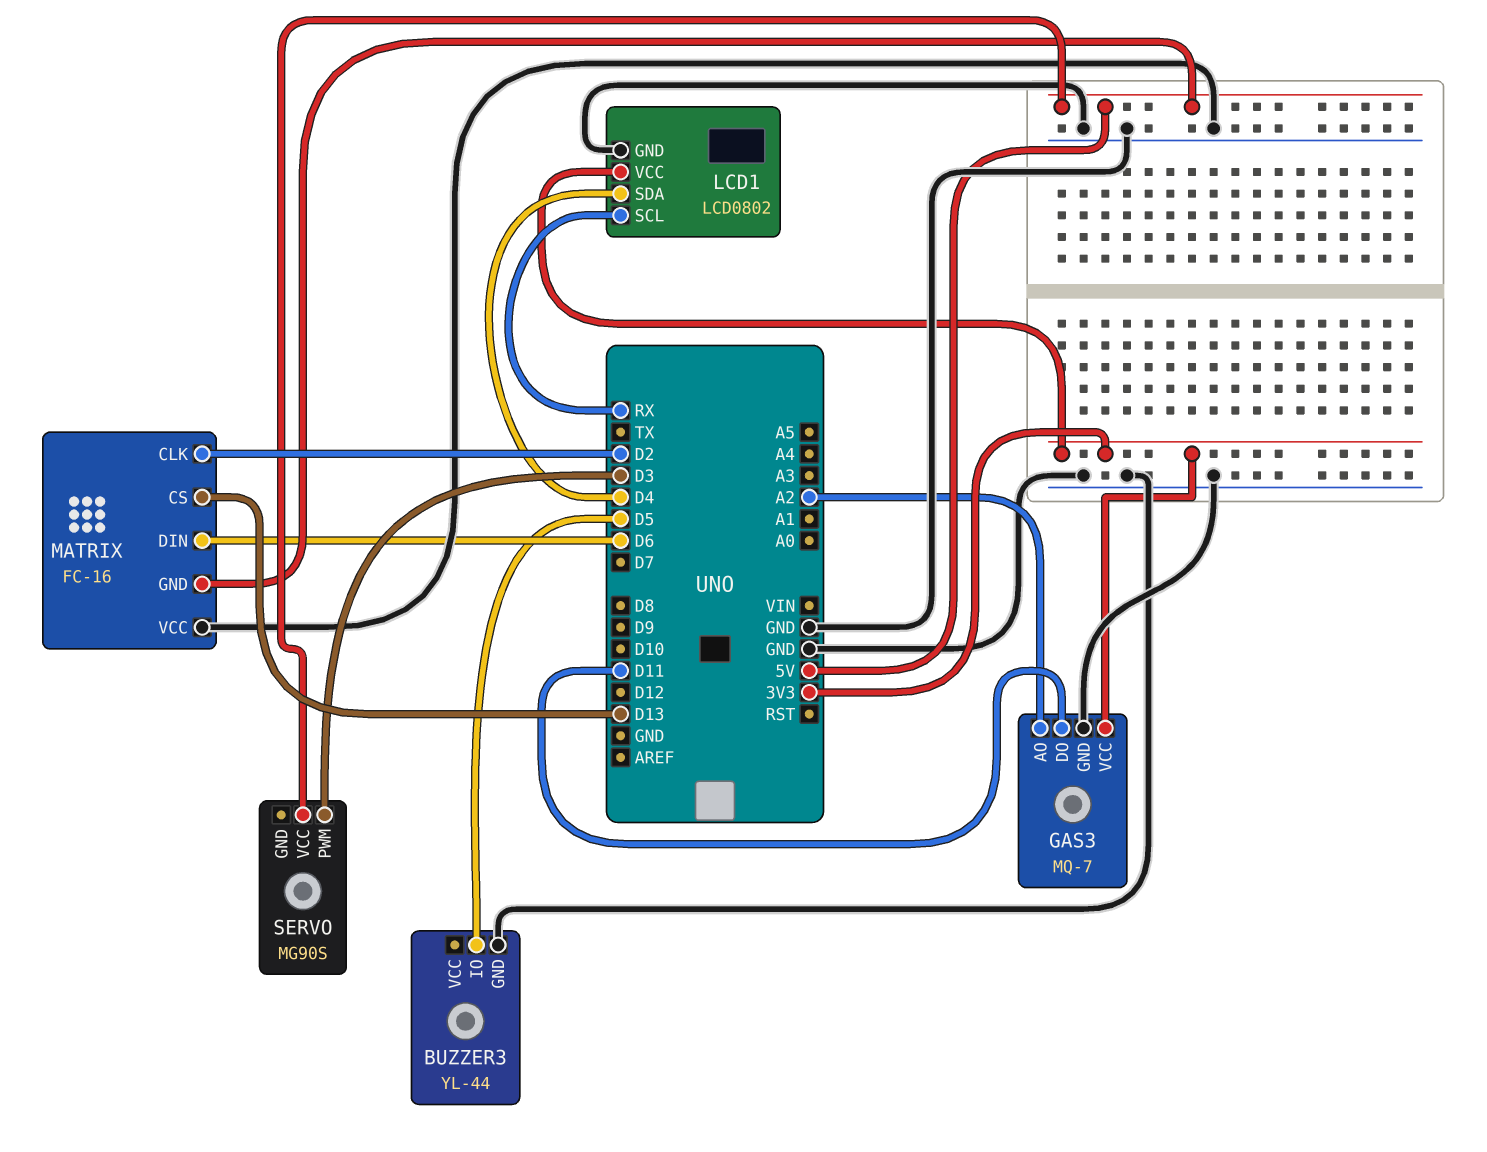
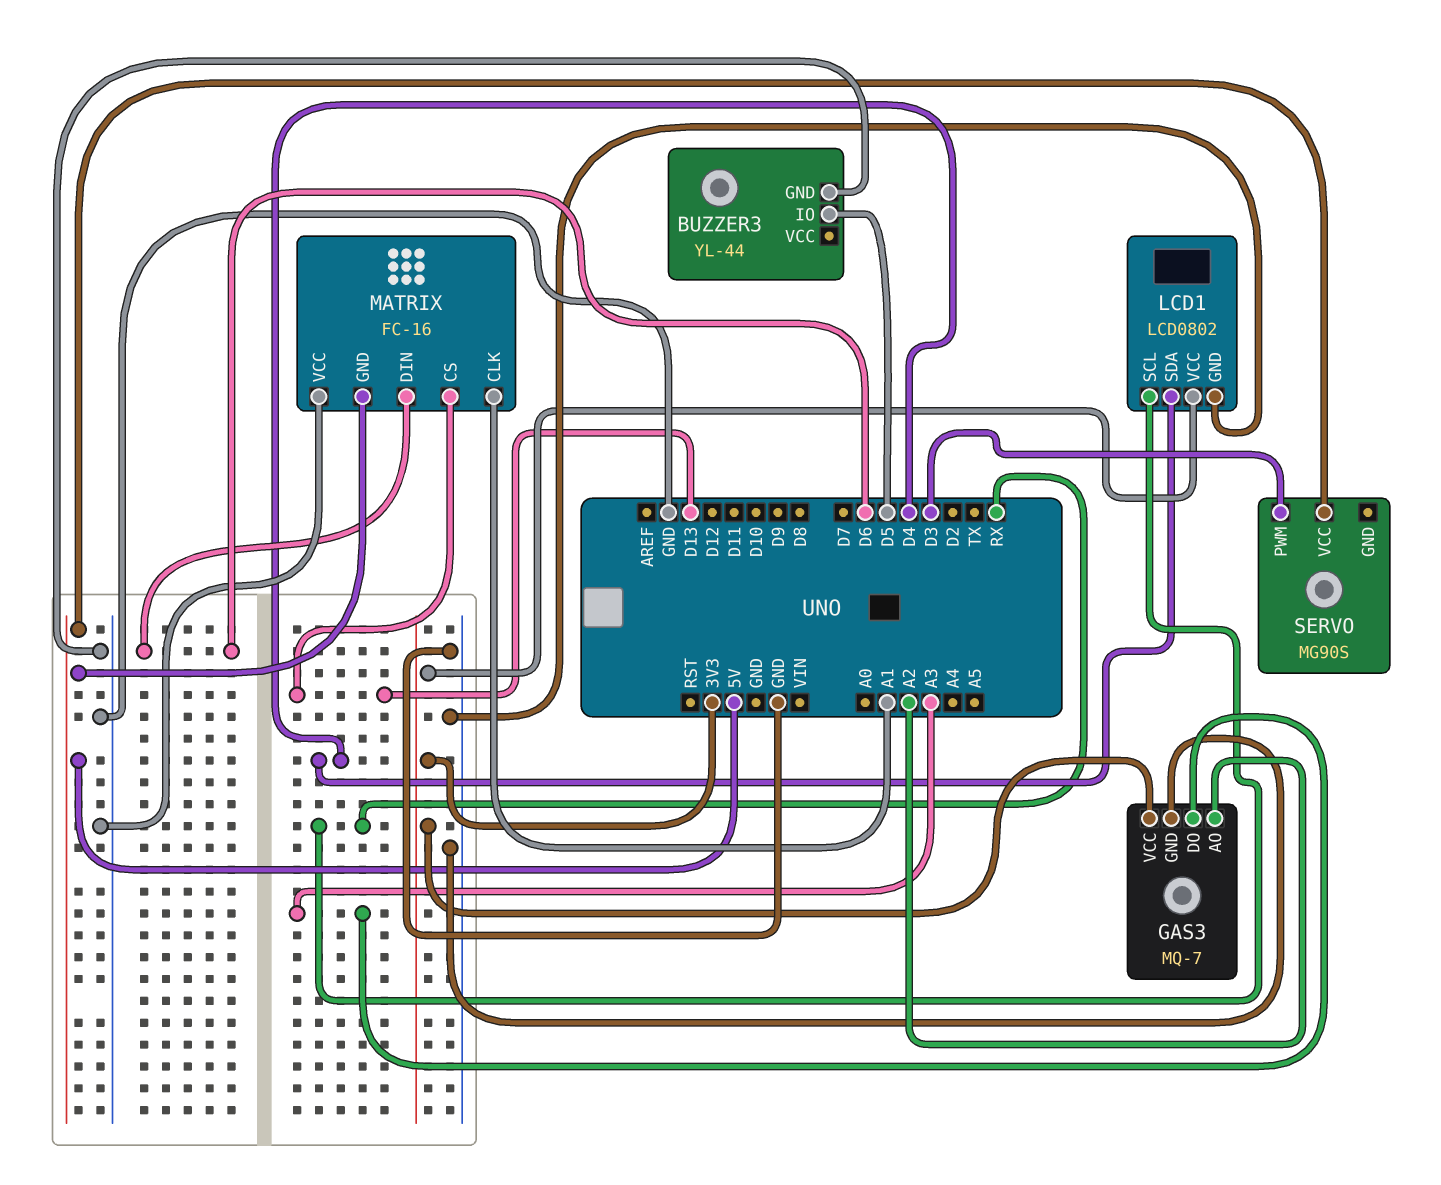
GAS3 pin DO: D11 -> A3
MATRIX pin CLK: D2 -> A1

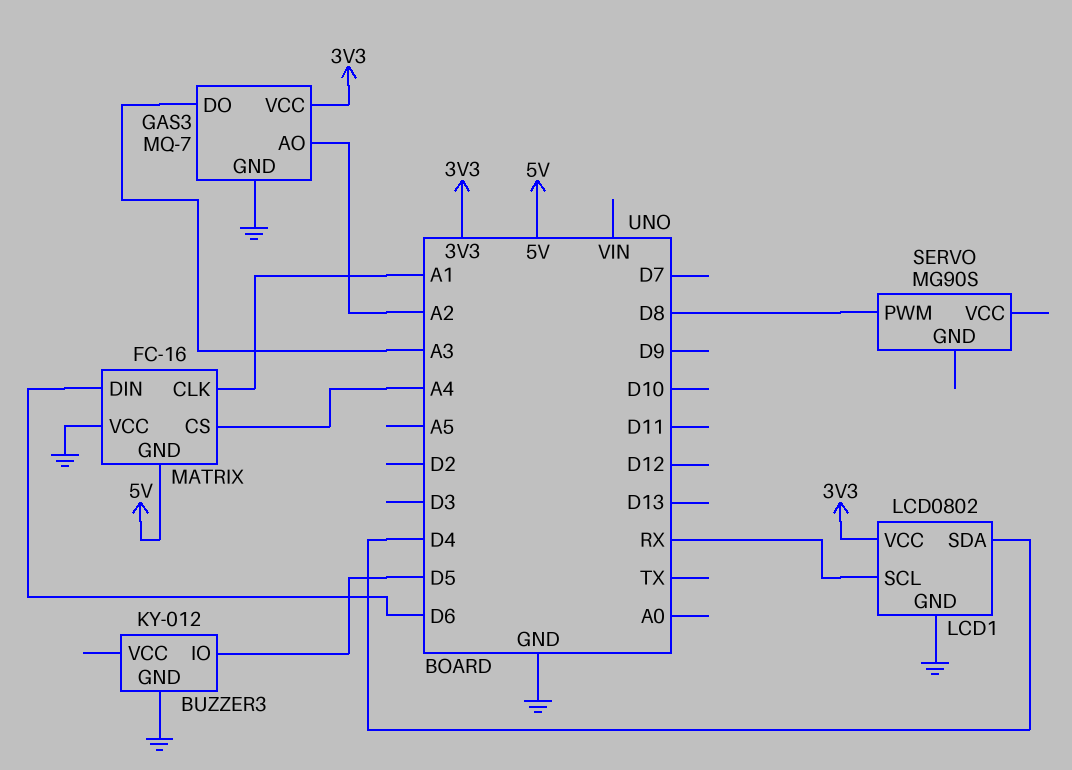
BUZZER3: YL-44 -> KY-012
MATRIX pin CS: D13 -> A4
SERVO pin PWM: D3 -> D8
SERVO pin VCC: 5V -> none

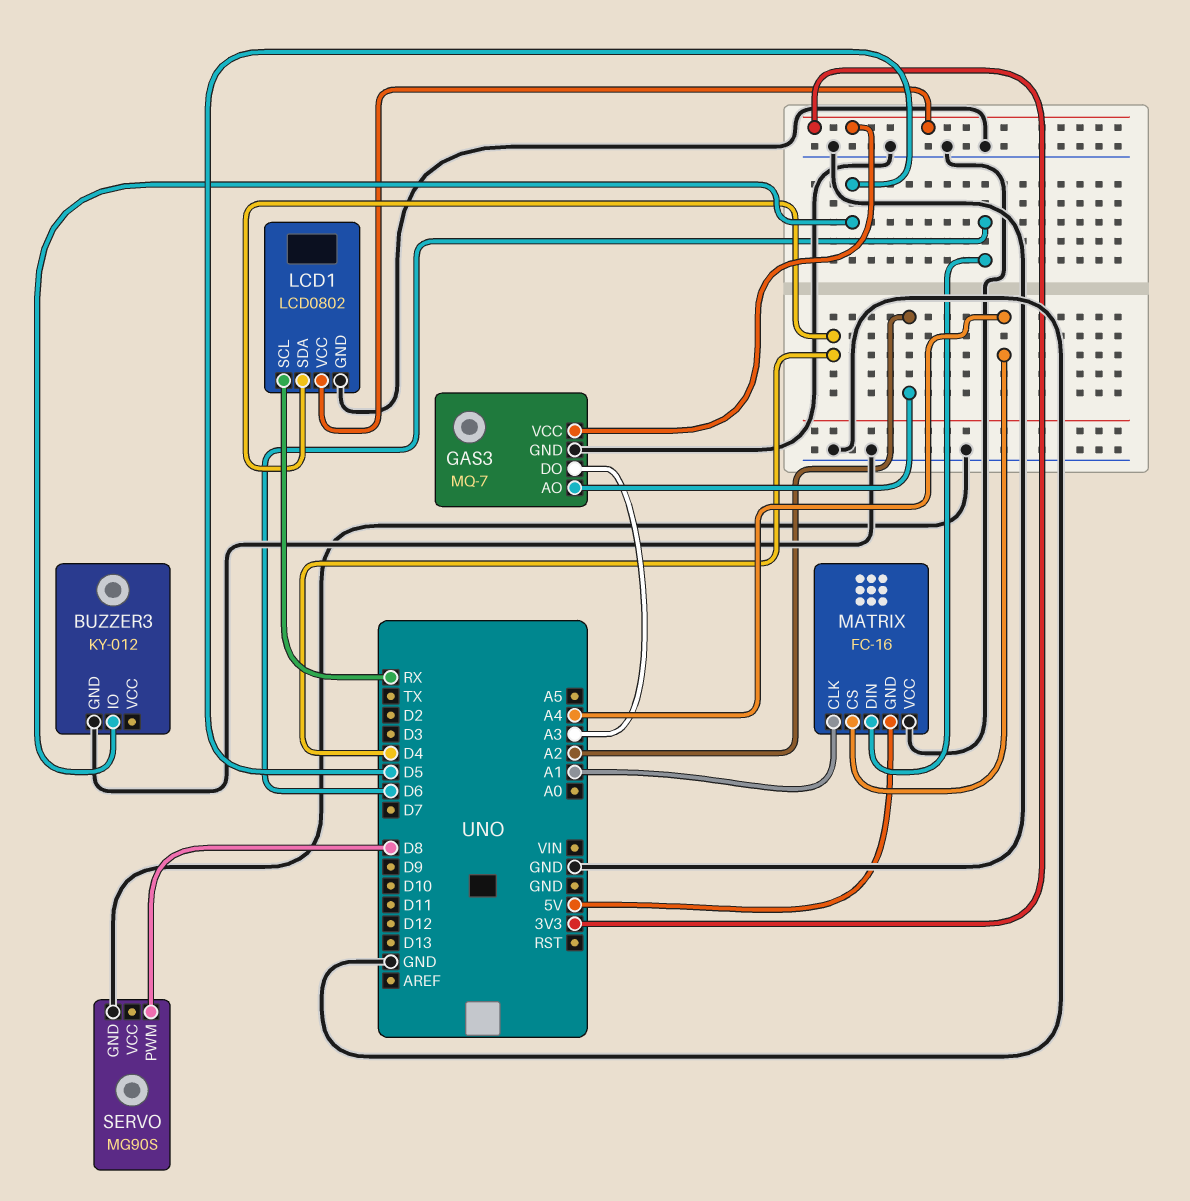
SERVO pin GND: none -> GND

